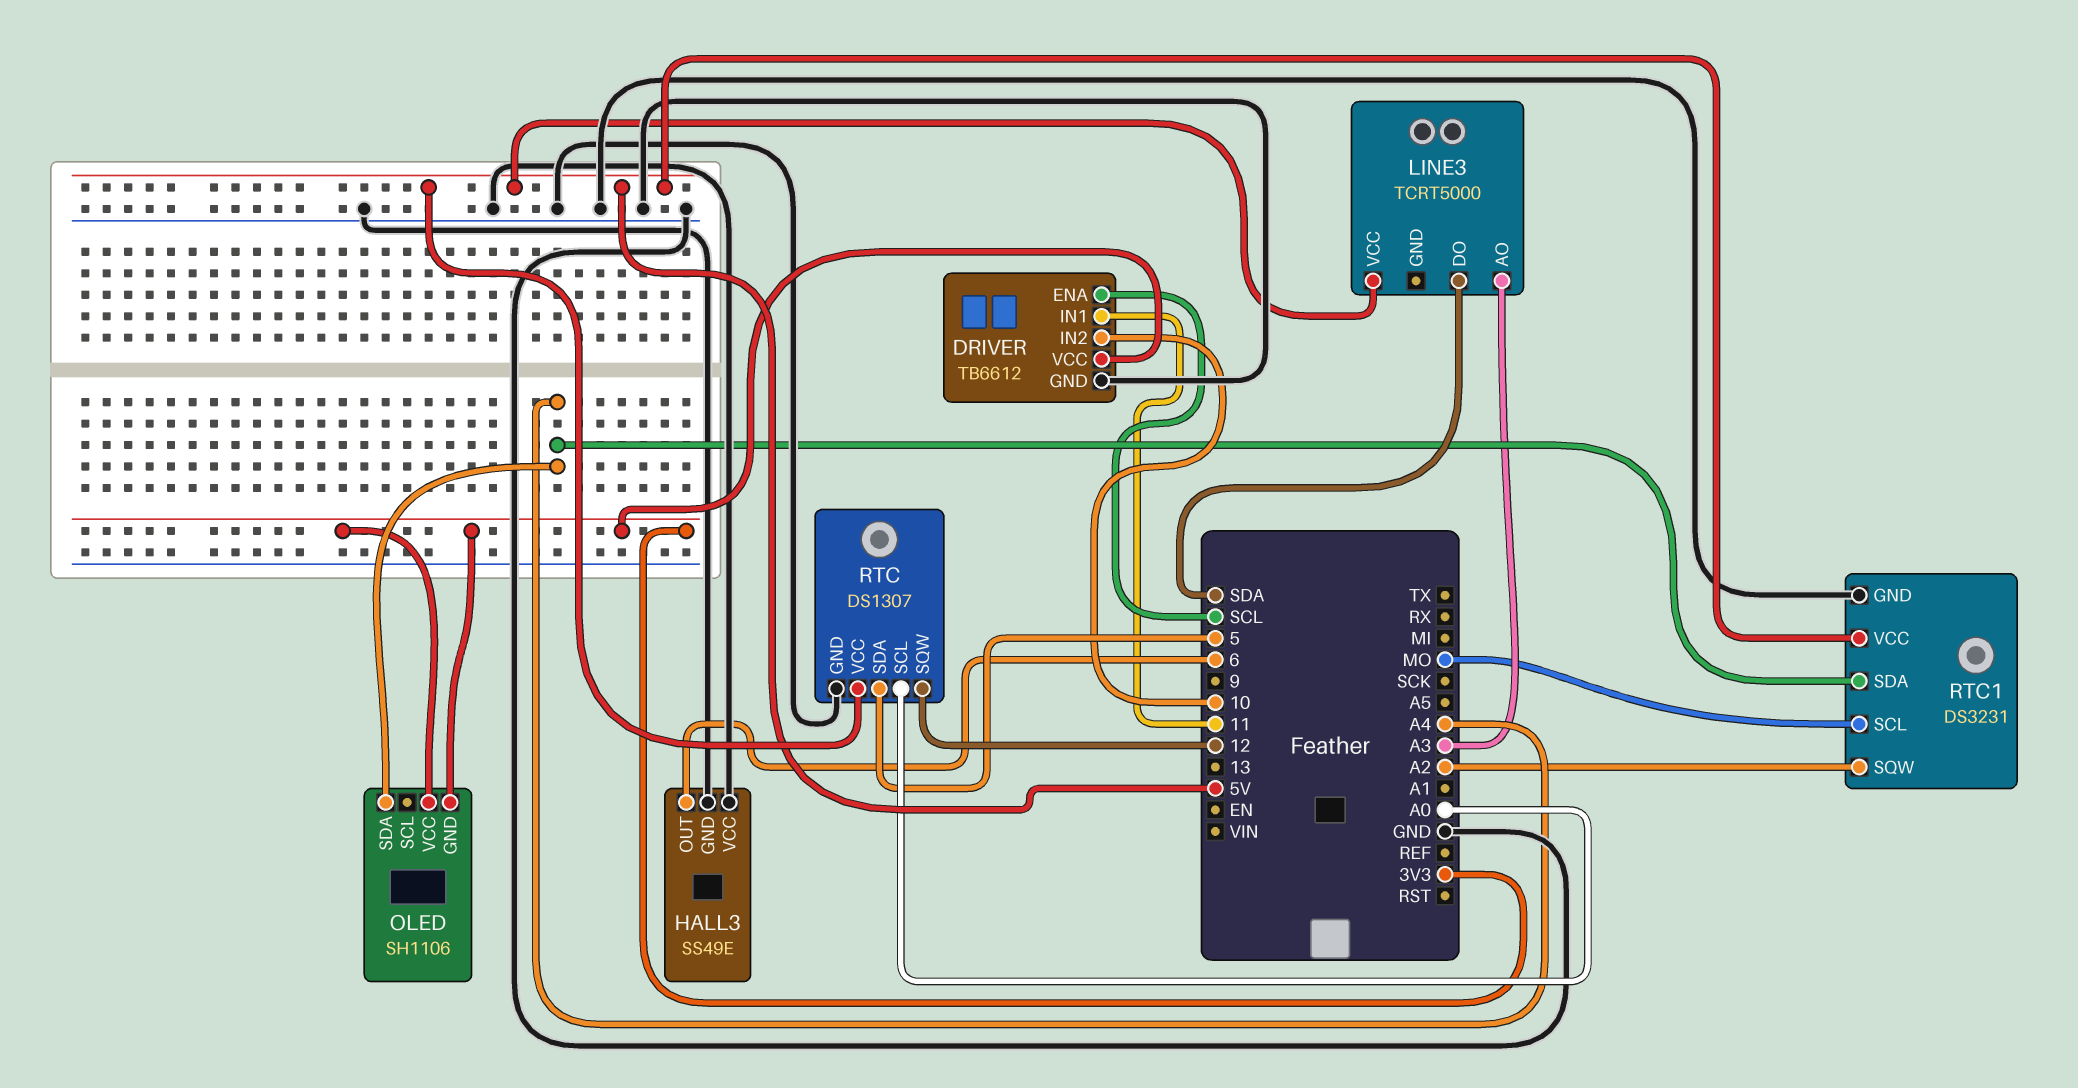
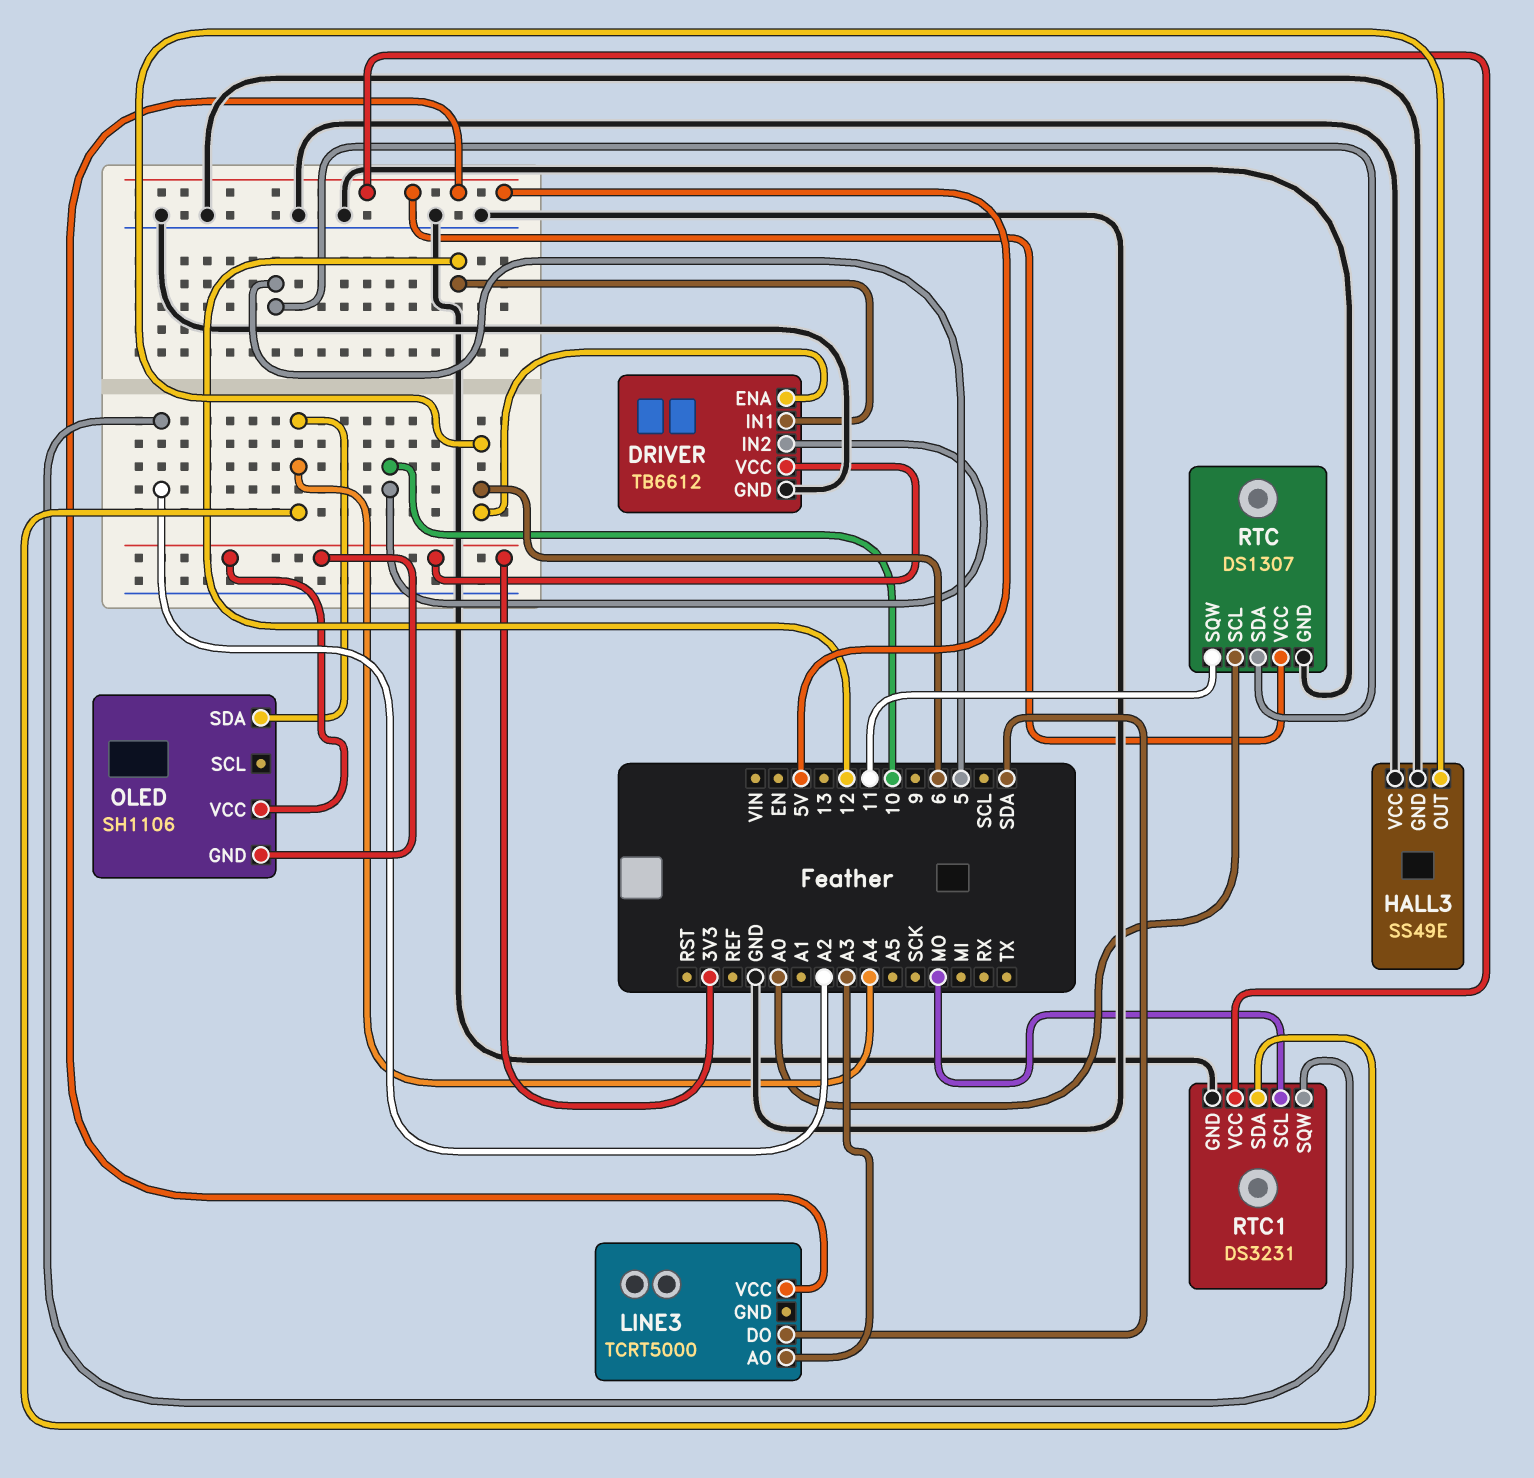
DRIVER pin ENA: SCL -> 6
DRIVER pin IN1: 11 -> 12
RTC pin SQW: 12 -> 11

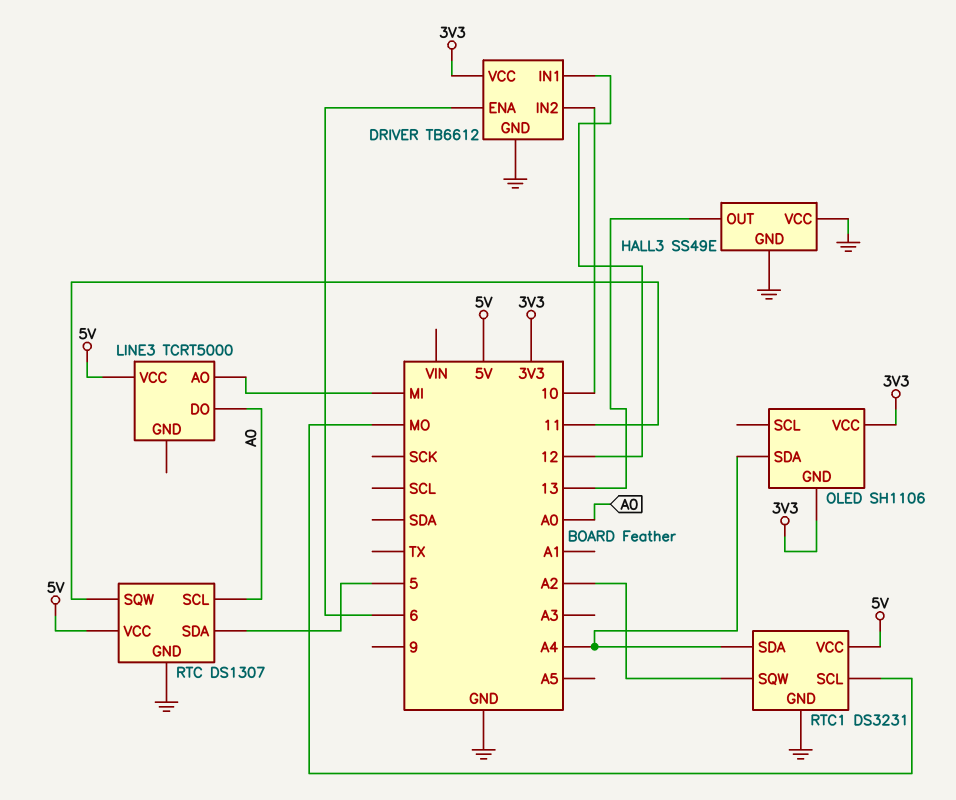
HALL3 pin OUT: 6 -> 13
LINE3 pin AO: A3 -> MI
LINE3 pin DO: SDA -> A0

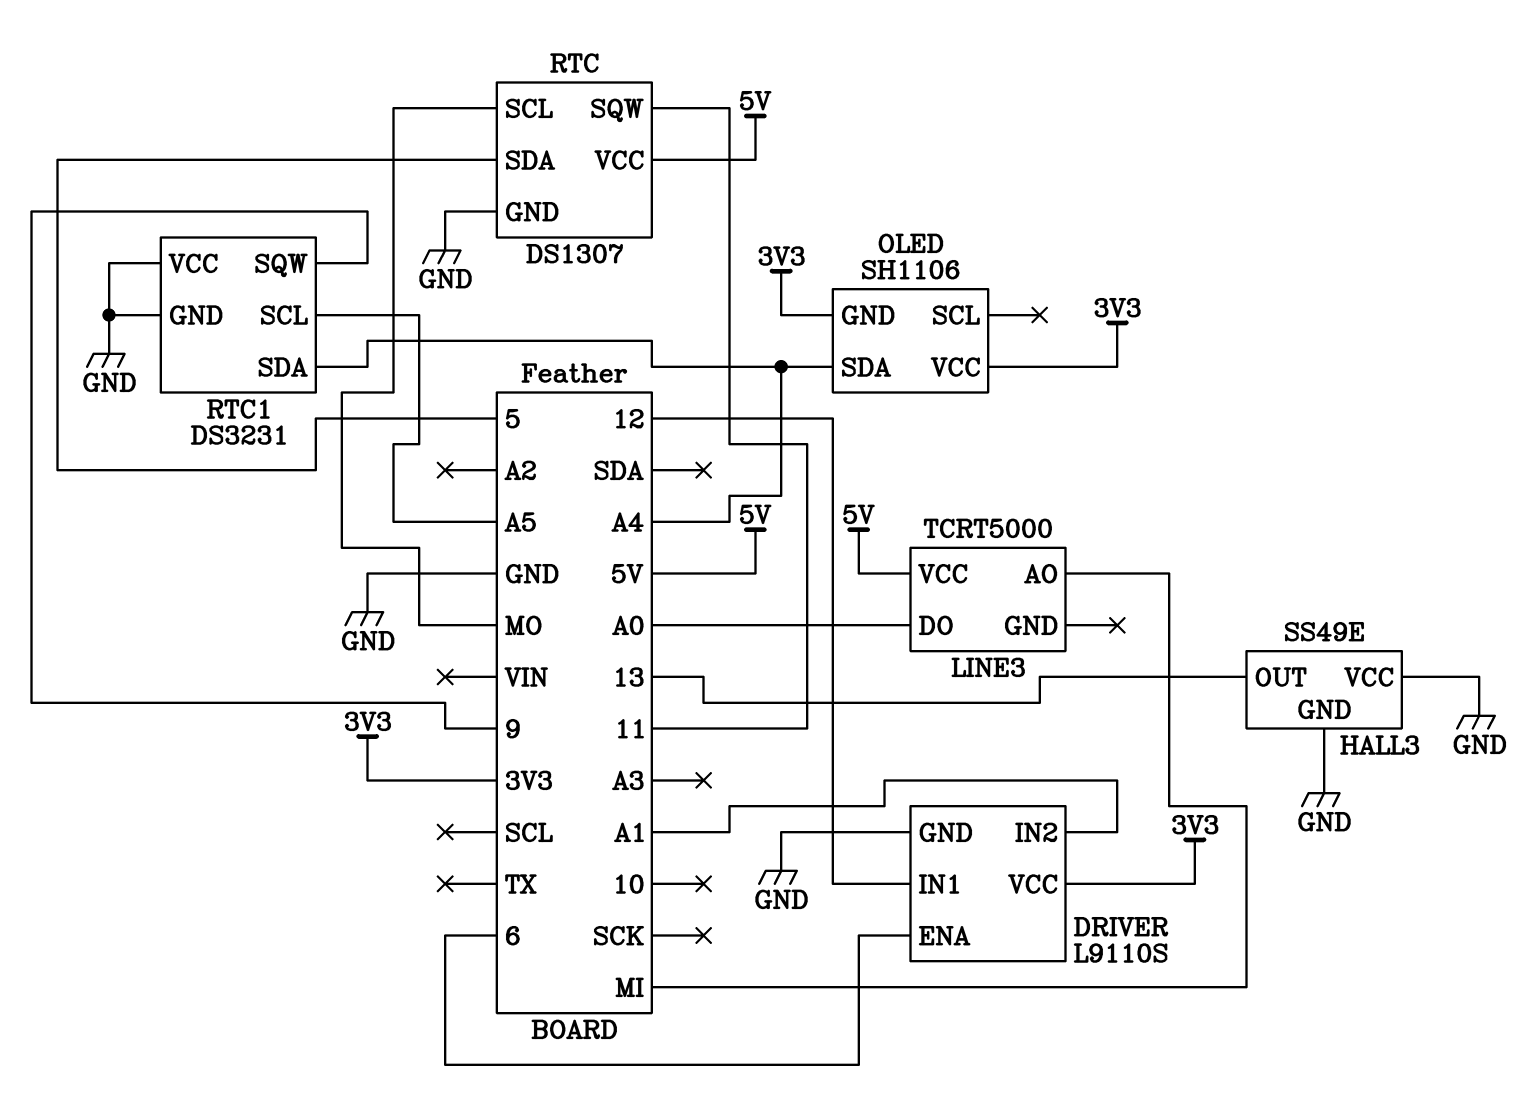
DRIVER: TB6612 -> L9110S
DRIVER pin IN2: 10 -> A1
RTC pin SCL: A0 -> MO
RTC1 pin SCL: MO -> A5
RTC1 pin SQW: A2 -> 9
RTC1 pin VCC: 5V -> GND

